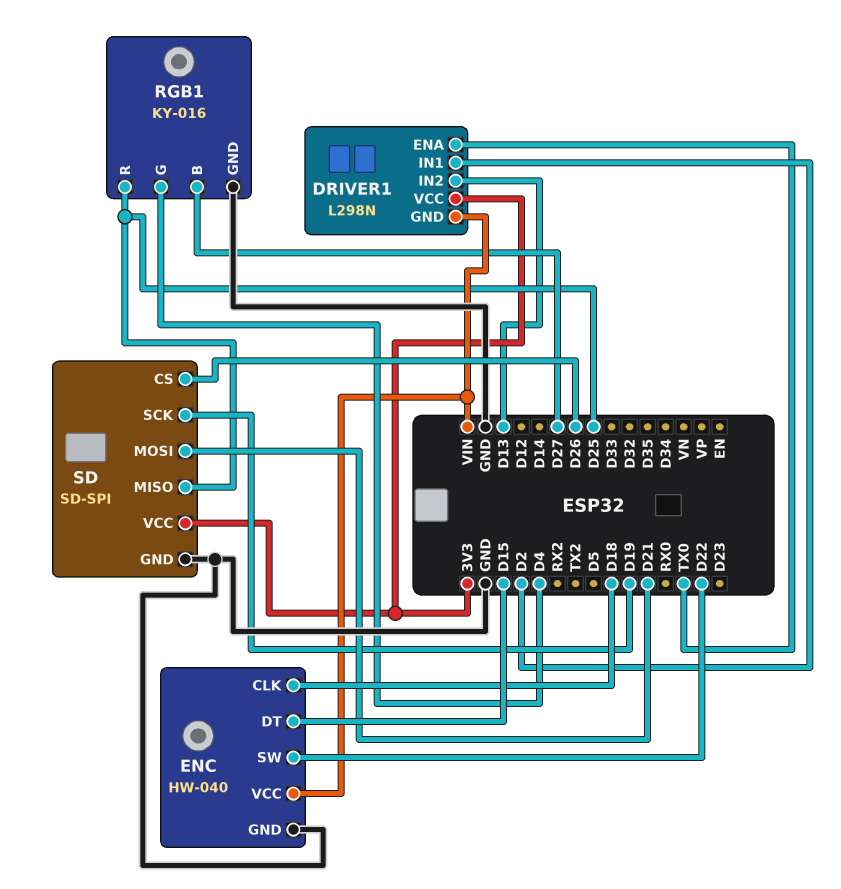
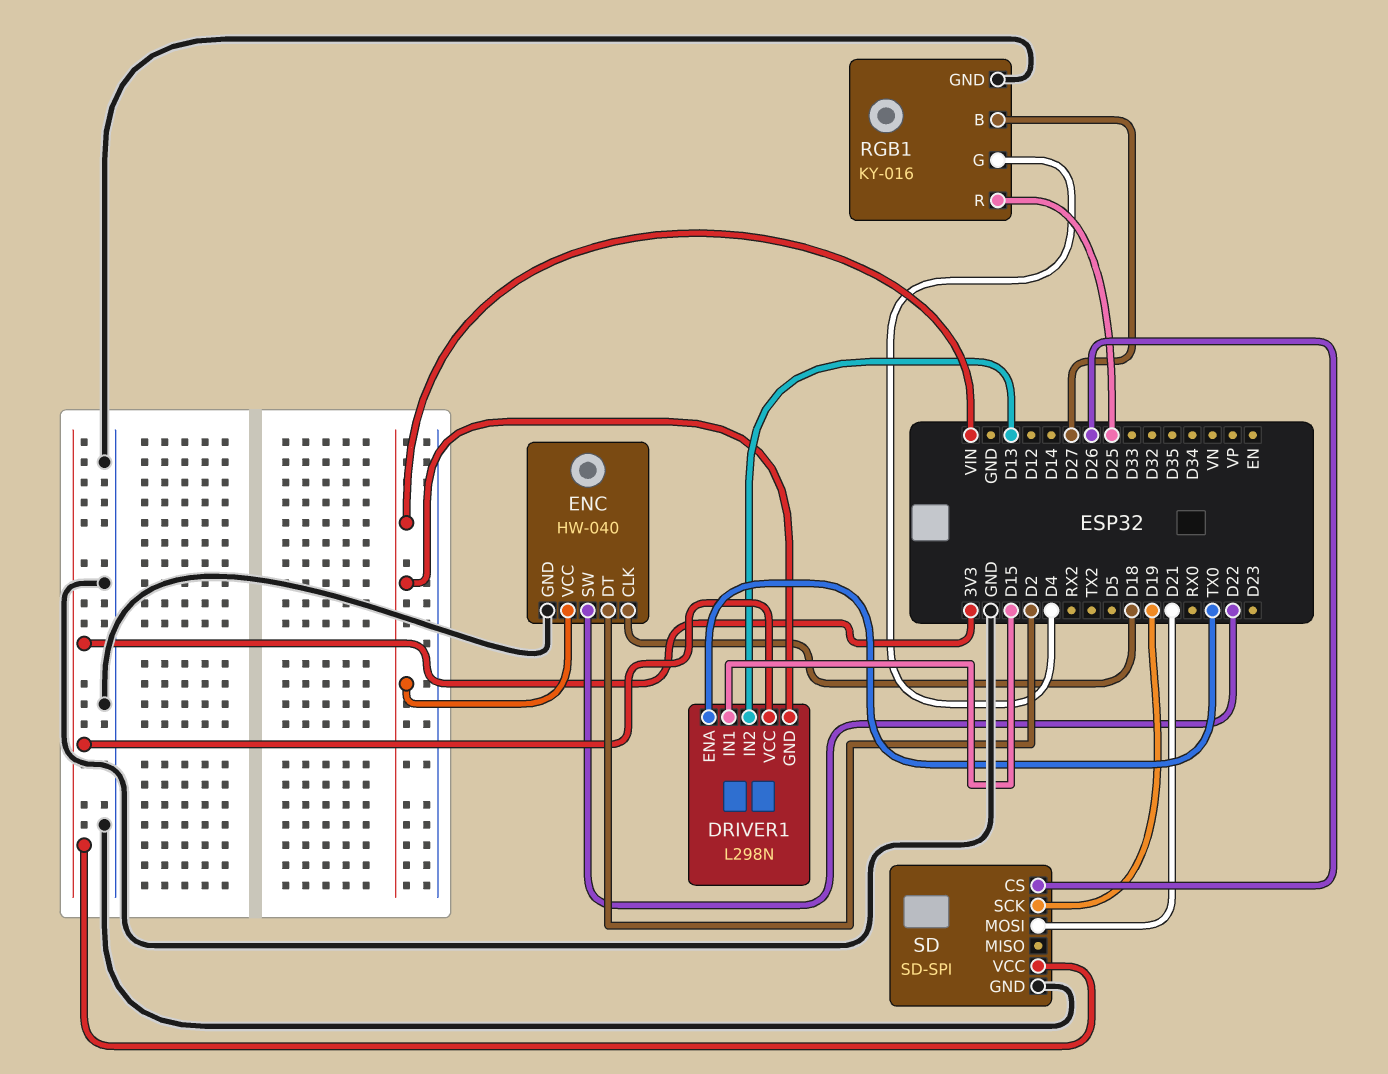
DRIVER1 pin IN1: D2 -> D15
ENC pin DT: D15 -> D2
SD pin MISO: D25 -> none

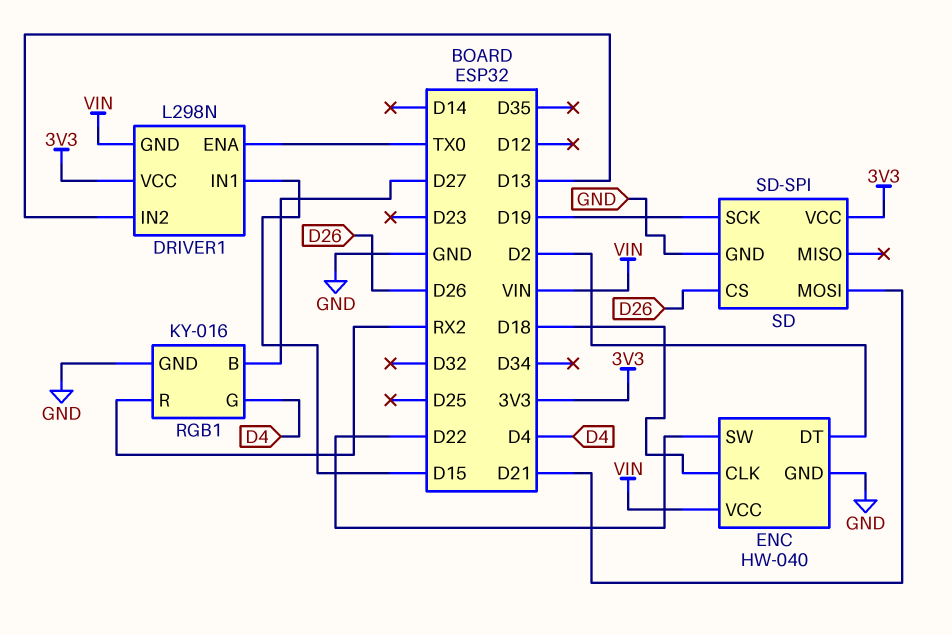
RGB1 pin R: D25 -> RX2

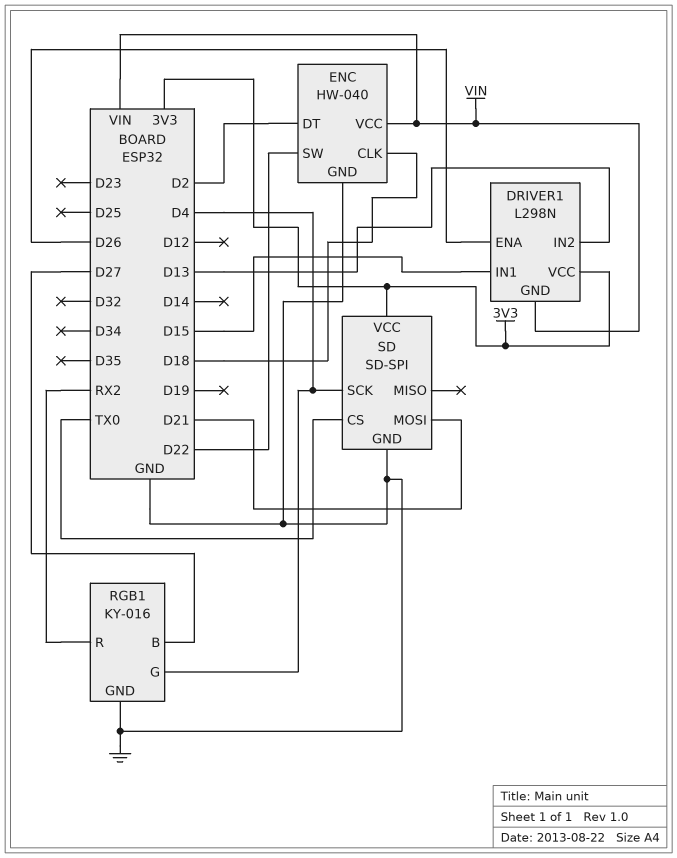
DRIVER1 pin ENA: TX0 -> D26
SD pin CS: D26 -> TX0
SD pin SCK: D19 -> D4

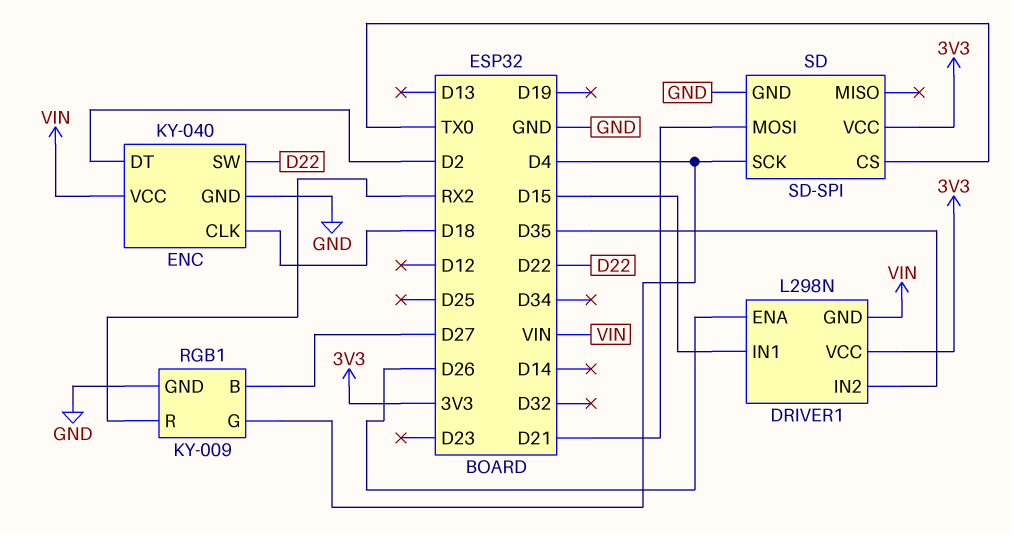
DRIVER1 pin IN2: D13 -> D35
ENC: HW-040 -> KY-040
RGB1: KY-016 -> KY-009

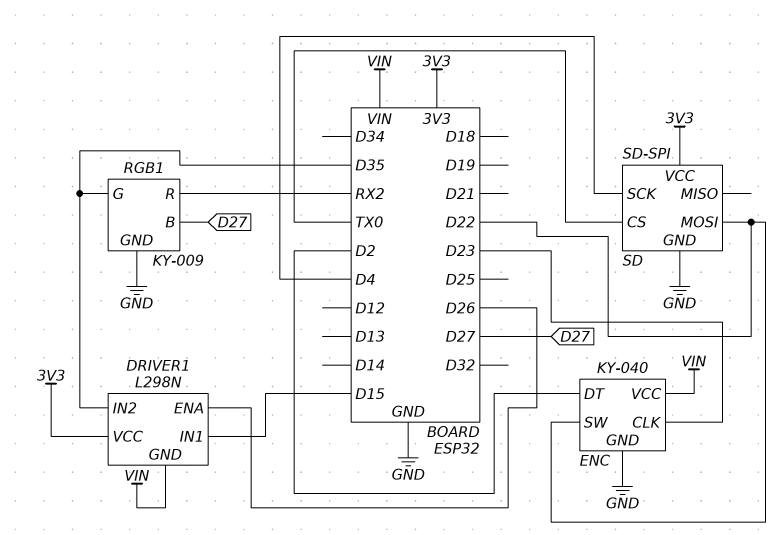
ENC pin CLK: D18 -> D23
RGB1 pin G: D4 -> D35
SD pin MOSI: D21 -> D22

